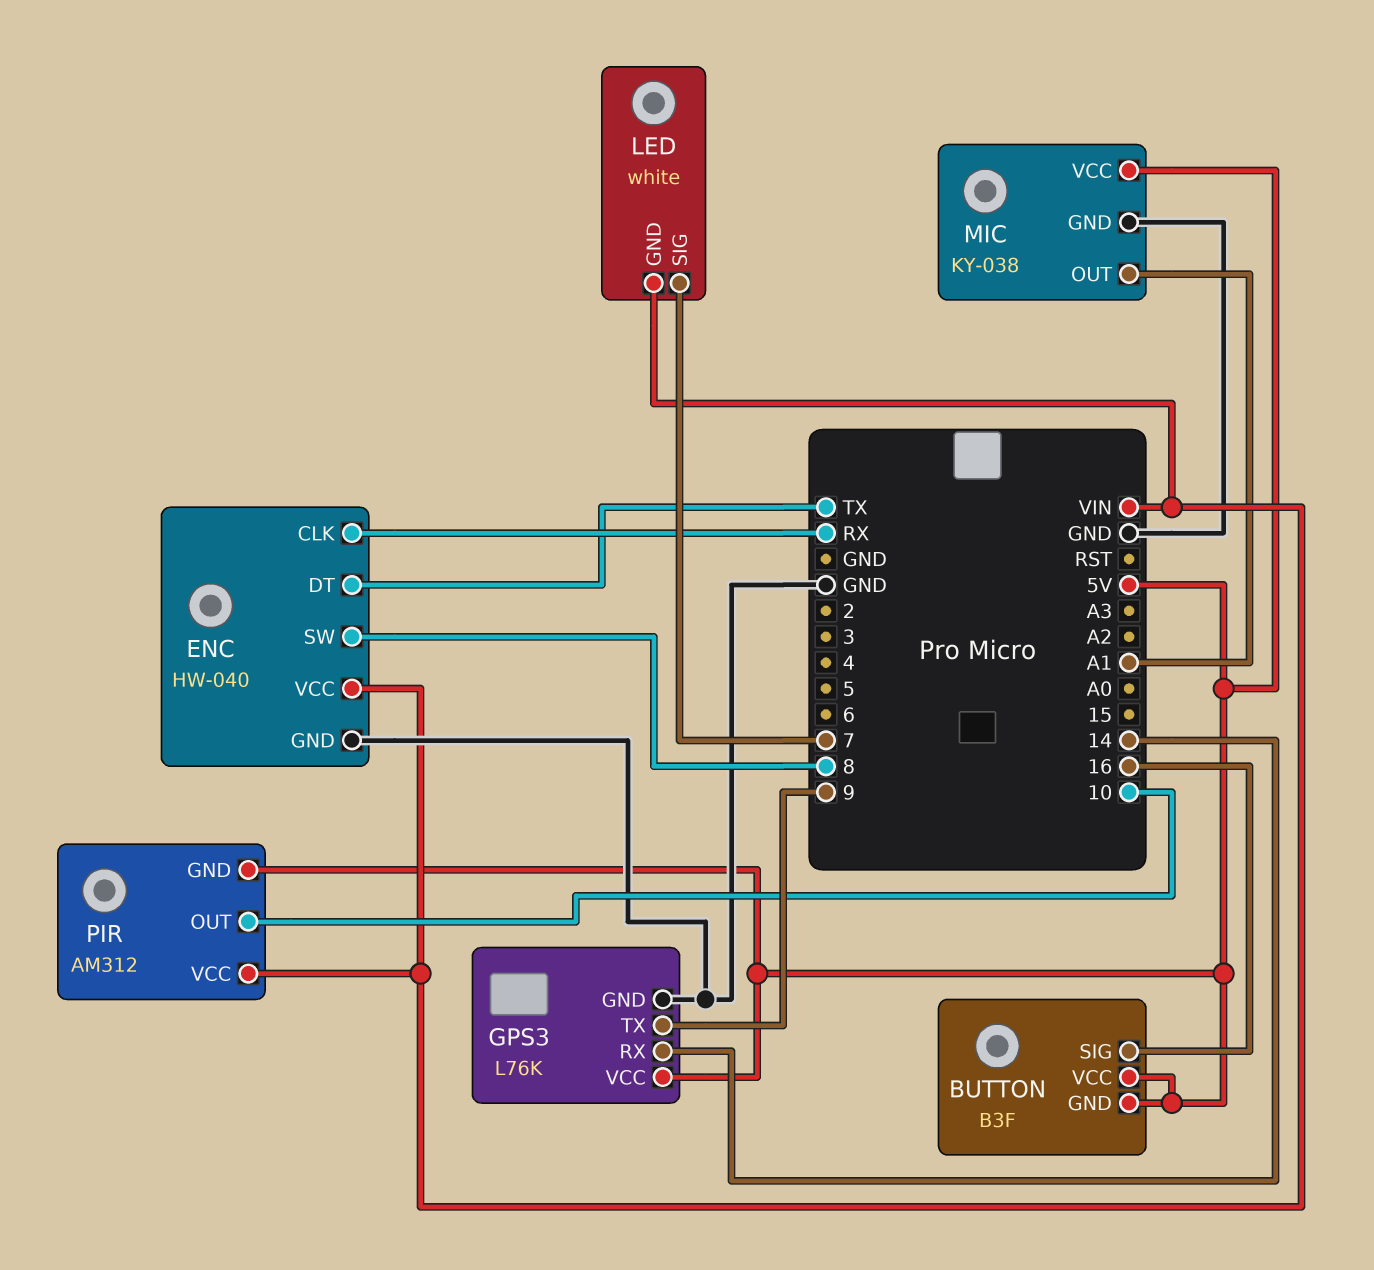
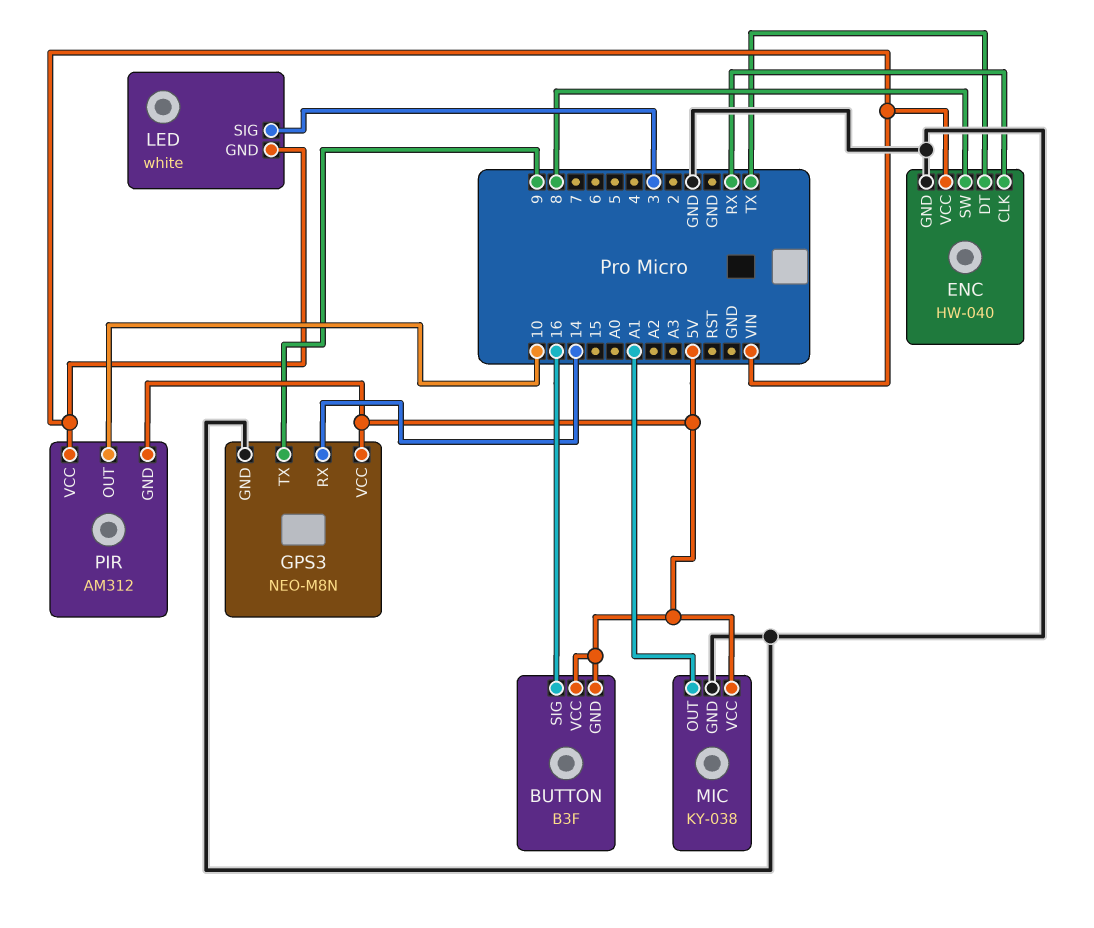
GPS3: L76K -> NEO-M8N
LED pin SIG: 7 -> 3

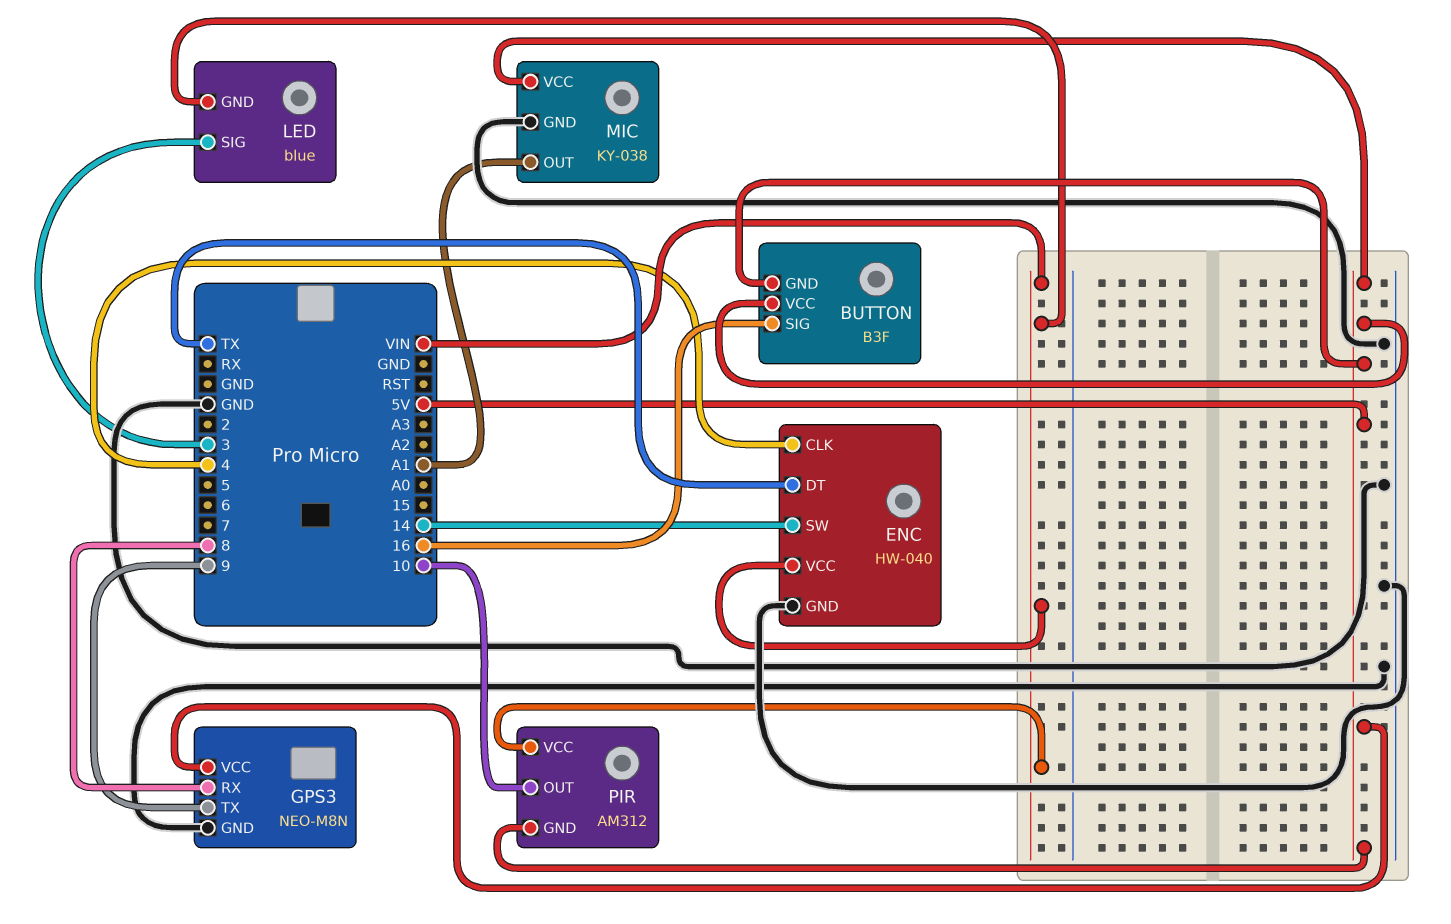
ENC pin CLK: RX -> 4
ENC pin SW: 8 -> 14
GPS3 pin RX: 14 -> 8
LED: white -> blue

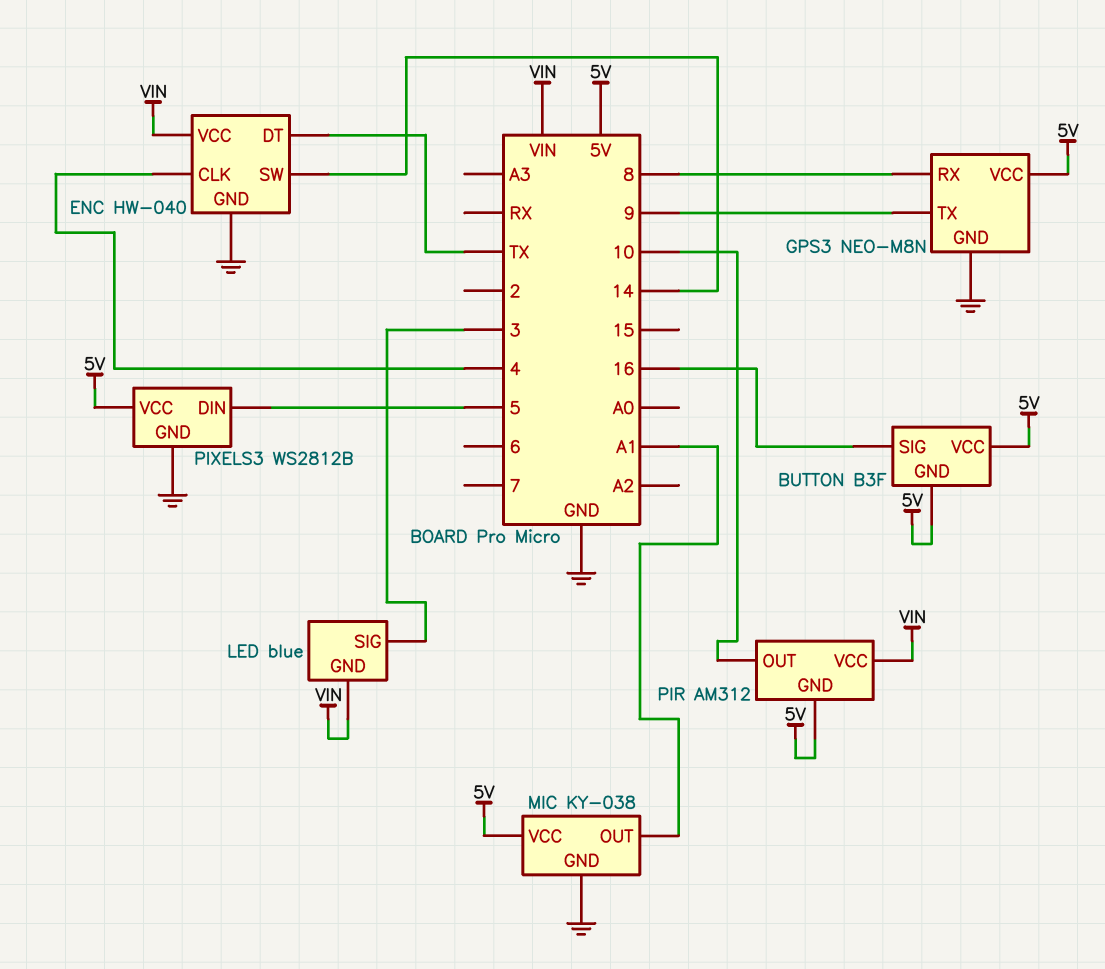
PIXELS3: none -> WS2812B
PIXELS3 pin DIN: none -> 5
PIXELS3 pin GND: none -> GND
PIXELS3 pin VCC: none -> 5V

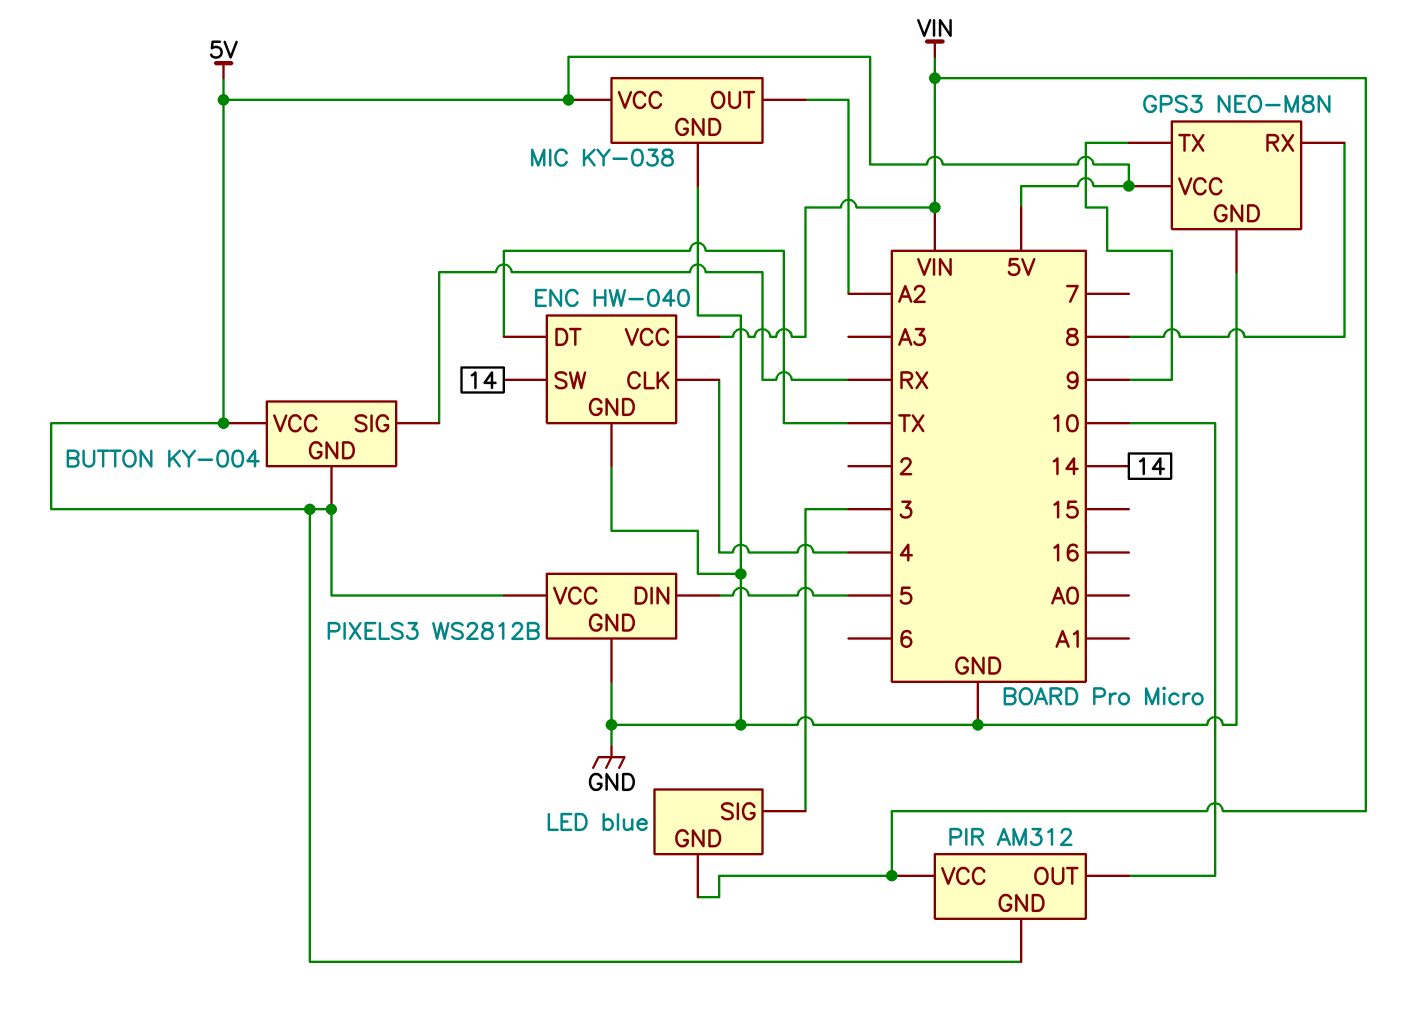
BUTTON: B3F -> KY-004
BUTTON pin SIG: 16 -> RX
MIC pin OUT: A1 -> A2

